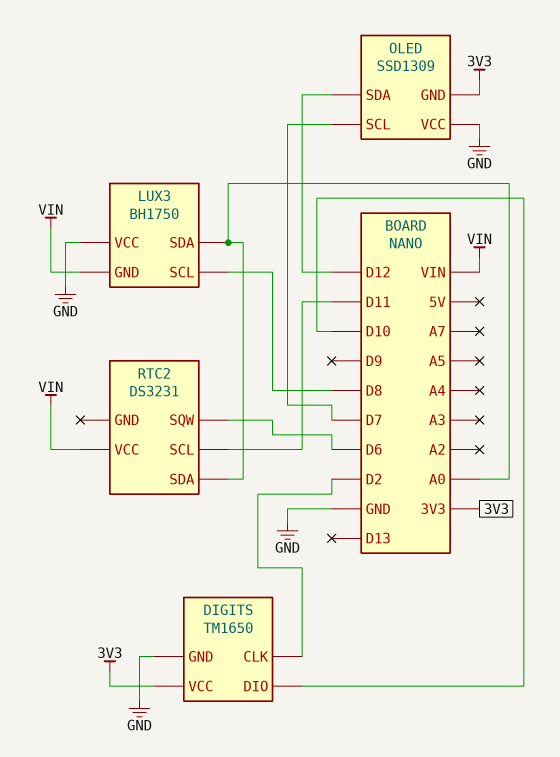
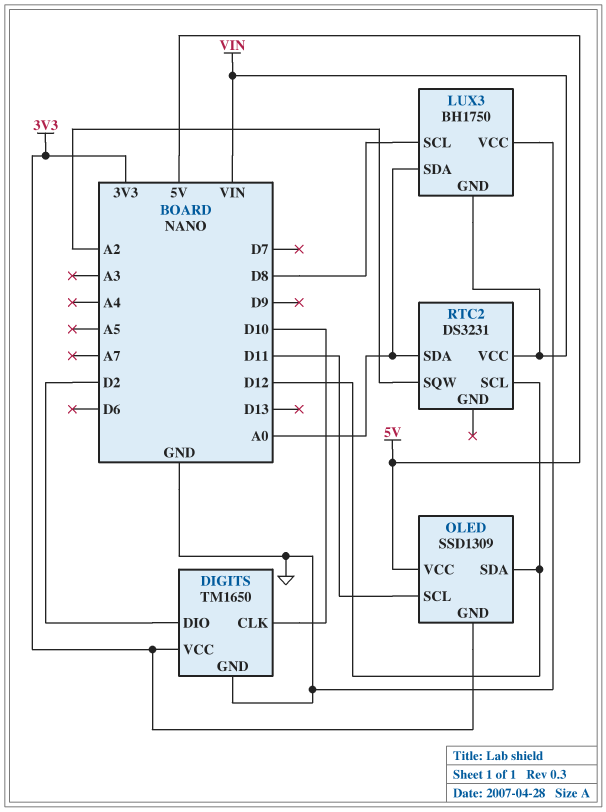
DIGITS pin CLK: D2 -> D10
DIGITS pin DIO: D10 -> D2
OLED pin SCL: D7 -> D11
OLED pin VCC: GND -> 5V
RTC2 pin SCL: D11 -> D12
RTC2 pin SQW: D6 -> A2

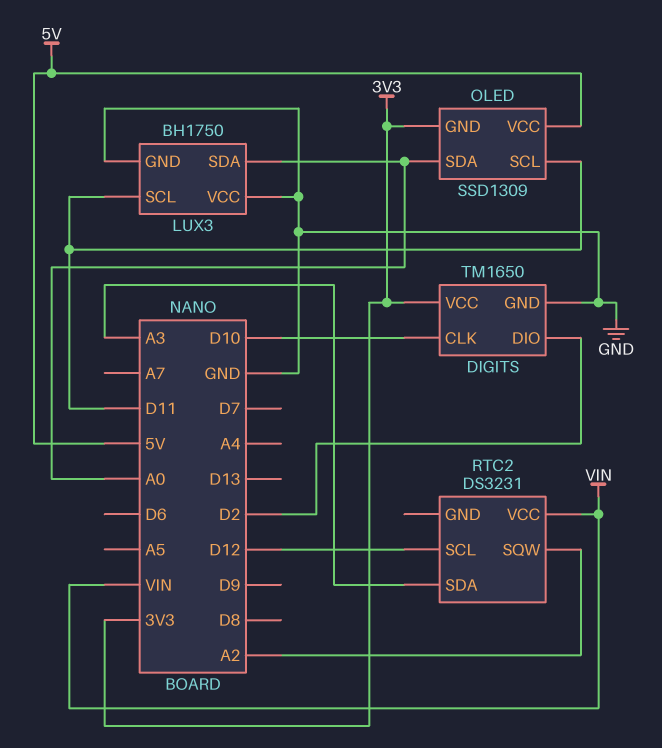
LUX3 pin GND: VIN -> GND
LUX3 pin SCL: D8 -> D11
OLED pin SDA: D12 -> A0
RTC2 pin SDA: A0 -> A3

